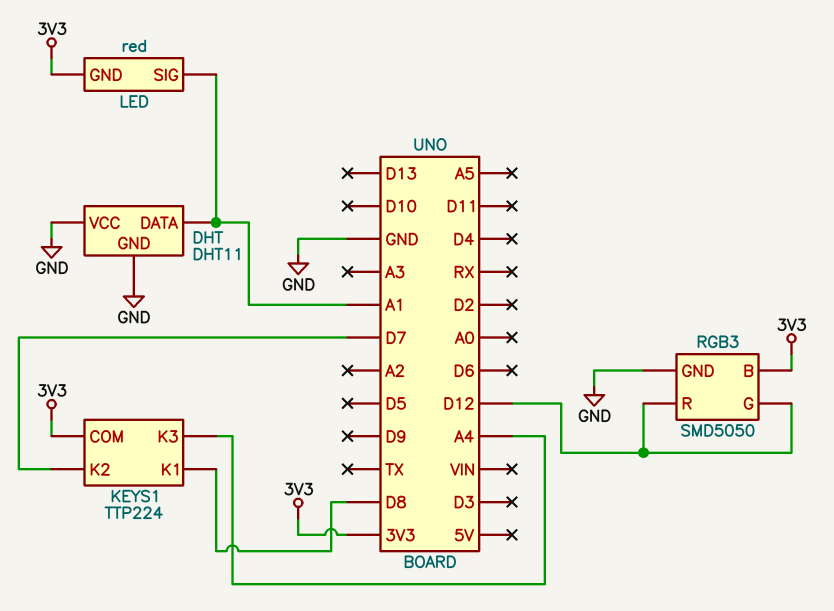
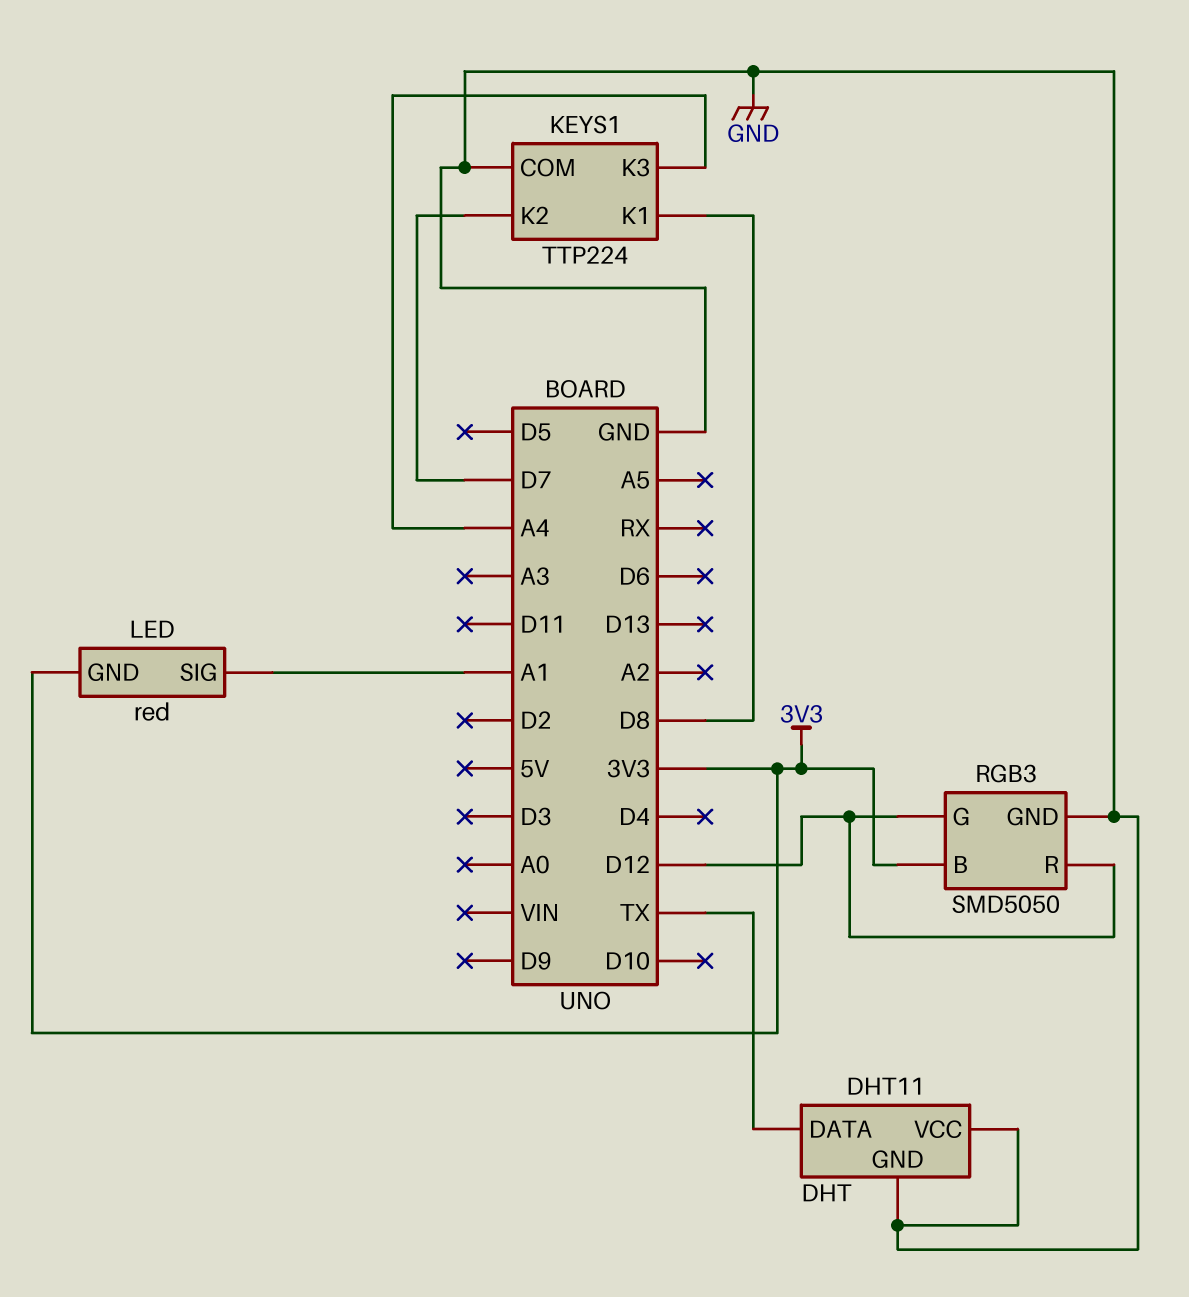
DHT pin DATA: A1 -> TX
KEYS1 pin COM: 3V3 -> GND

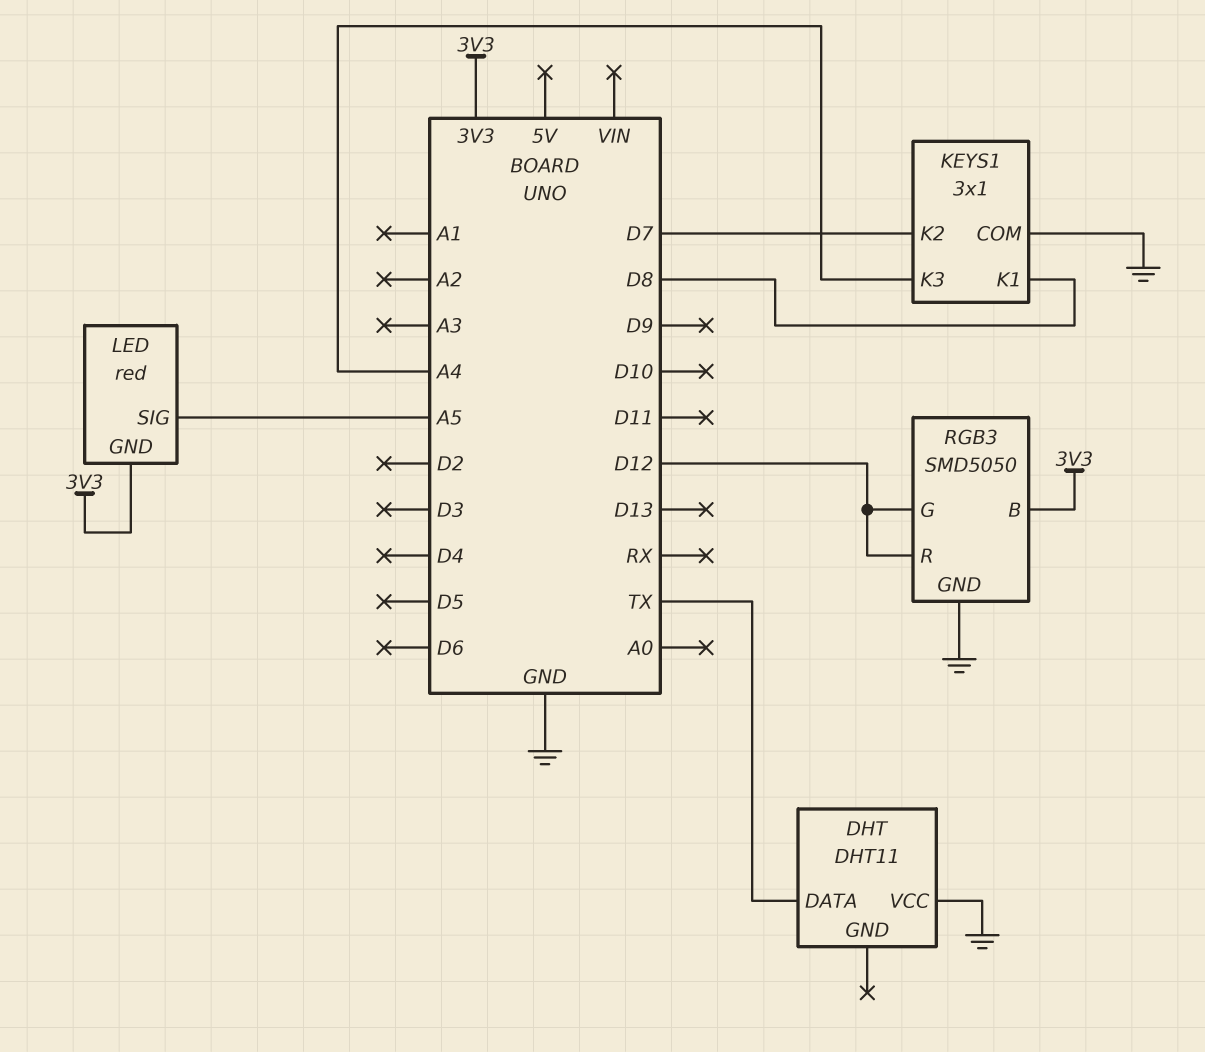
DHT pin GND: GND -> none
KEYS1: TTP224 -> 3x1
LED pin SIG: A1 -> A5

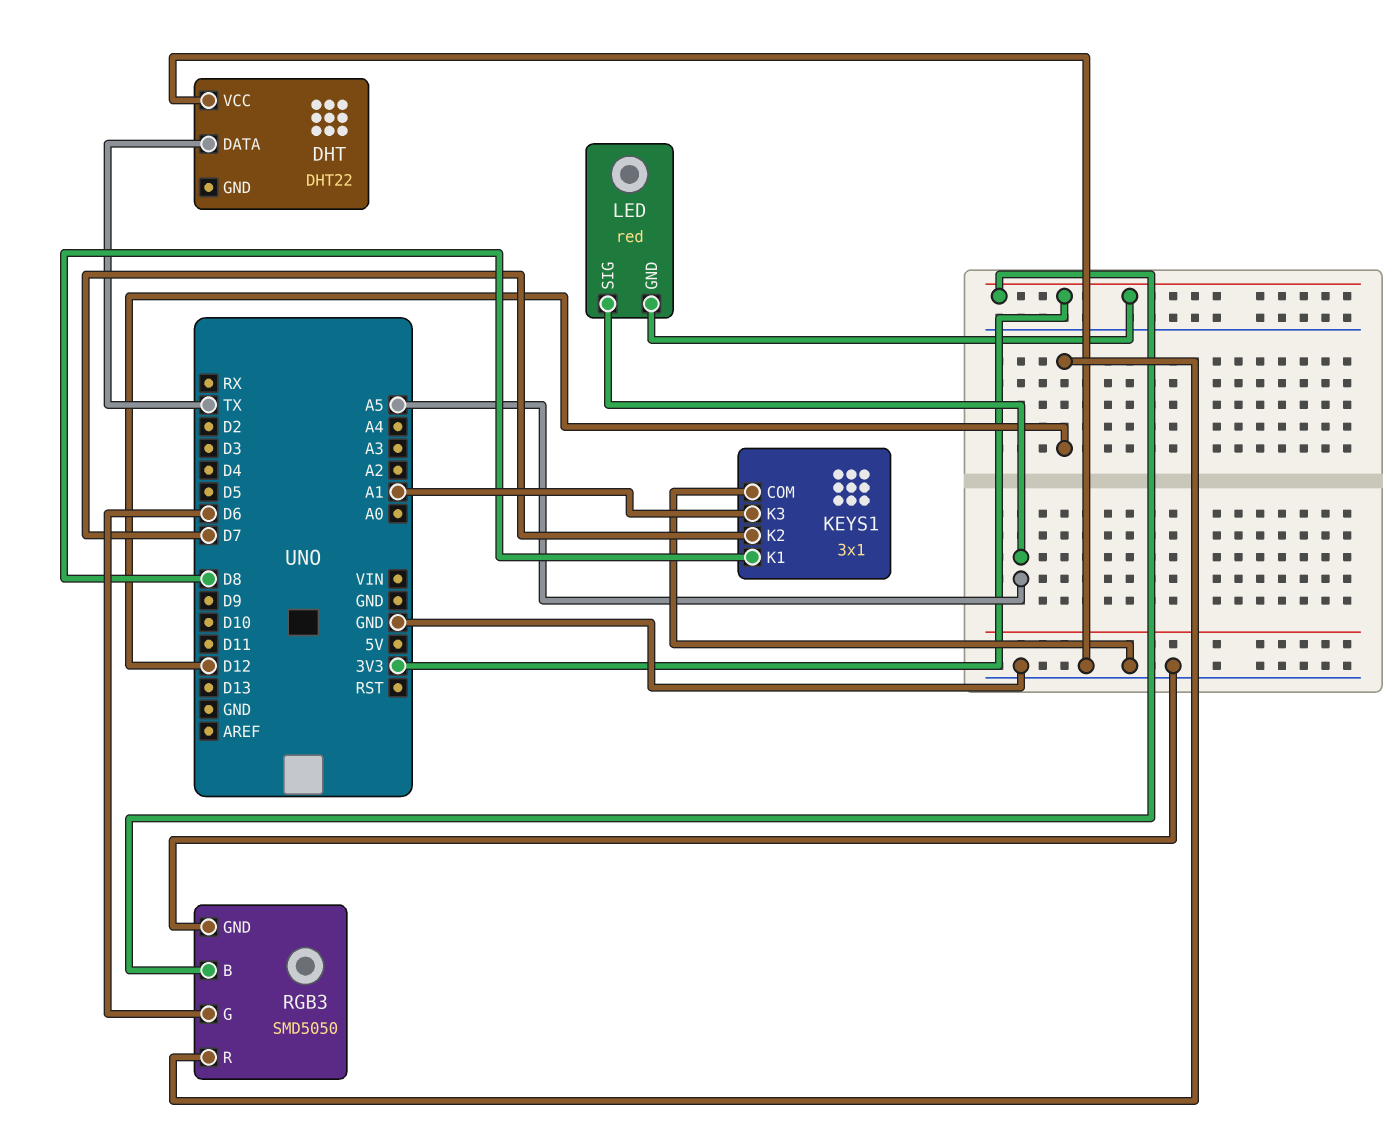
DHT: DHT11 -> DHT22
KEYS1 pin K3: A4 -> A1
RGB3 pin G: D12 -> D6

